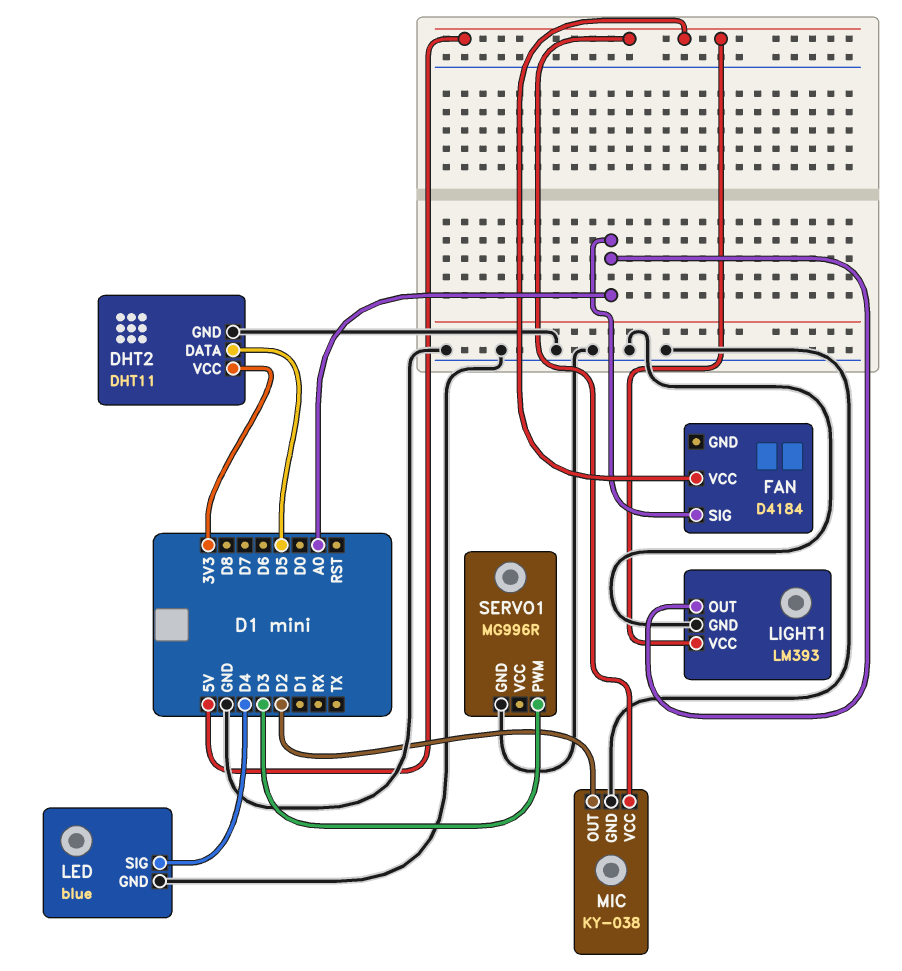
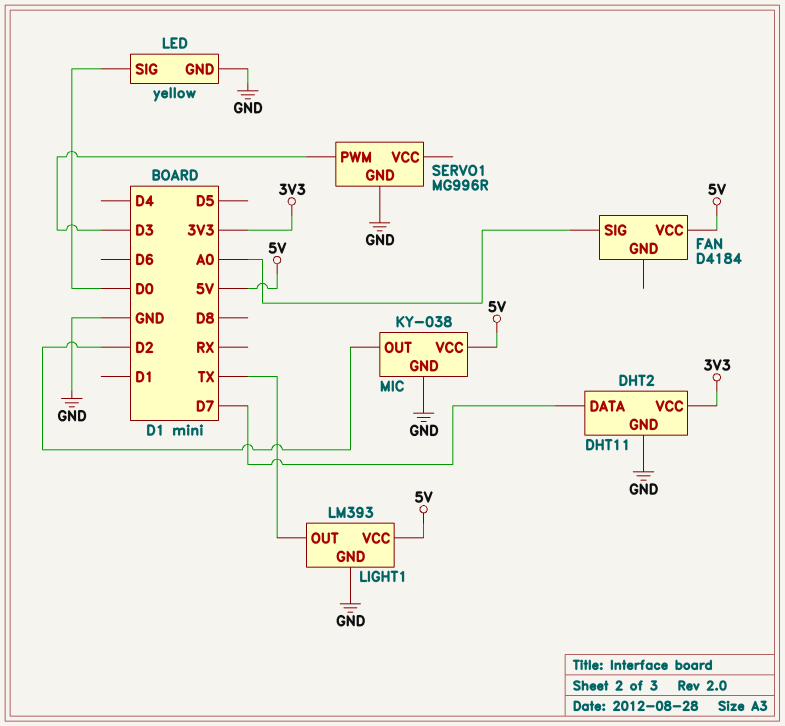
DHT2 pin DATA: D5 -> D7
LED: blue -> yellow
LED pin SIG: D4 -> D0
LIGHT1 pin OUT: A0 -> TX

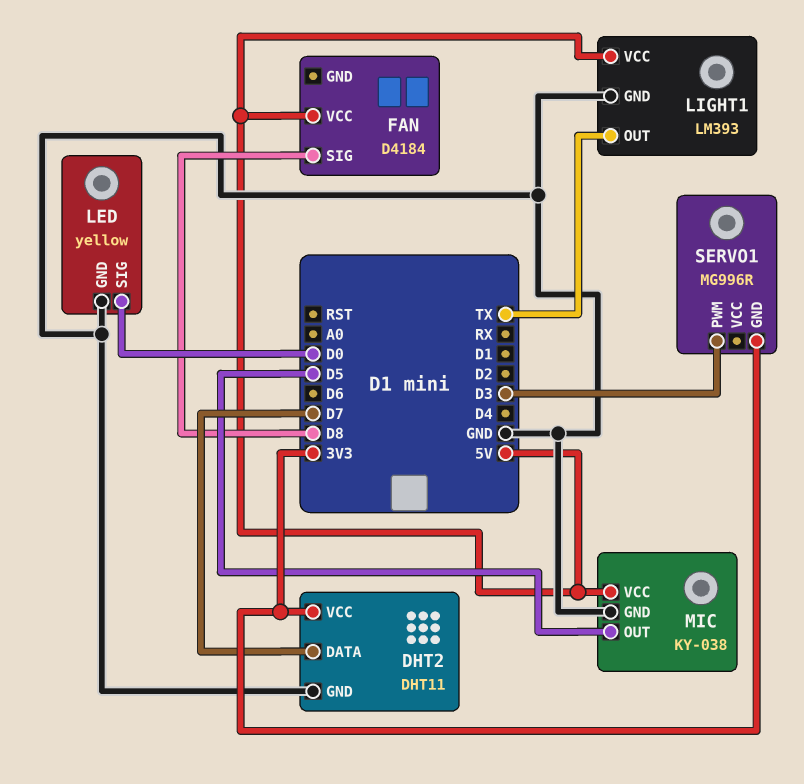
FAN pin SIG: A0 -> D8
MIC pin OUT: D2 -> D5
SERVO1 pin GND: GND -> 3V3

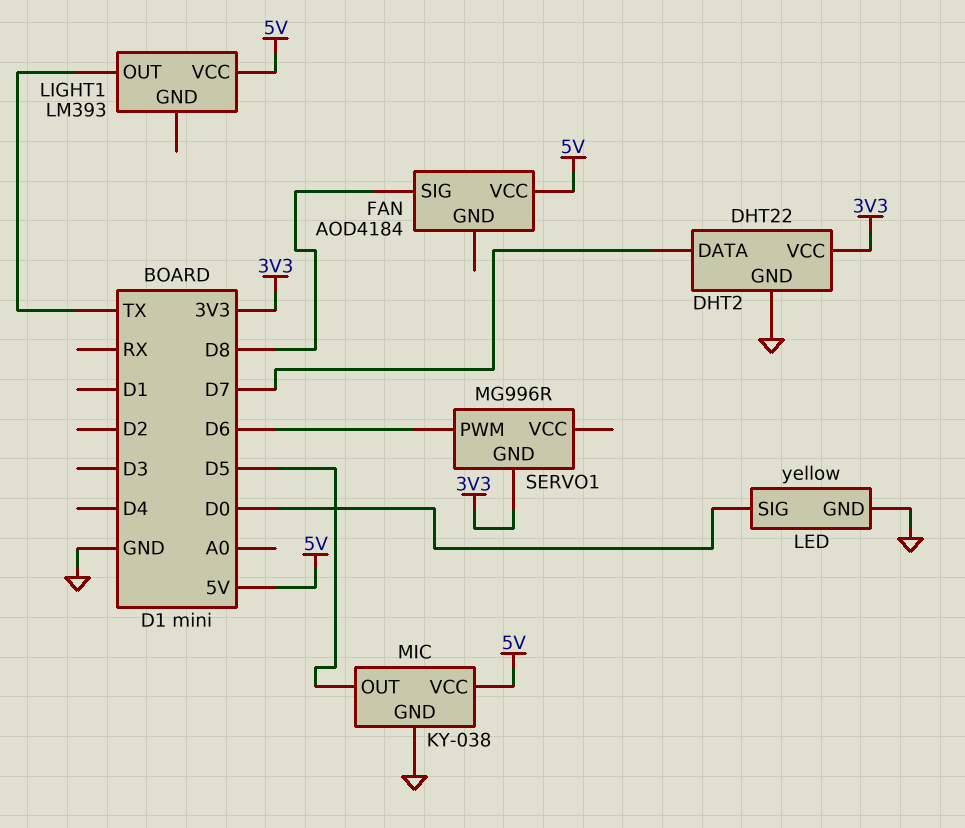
DHT2: DHT11 -> DHT22
FAN: D4184 -> AOD4184
LIGHT1 pin GND: GND -> none
SERVO1 pin PWM: D3 -> D6

